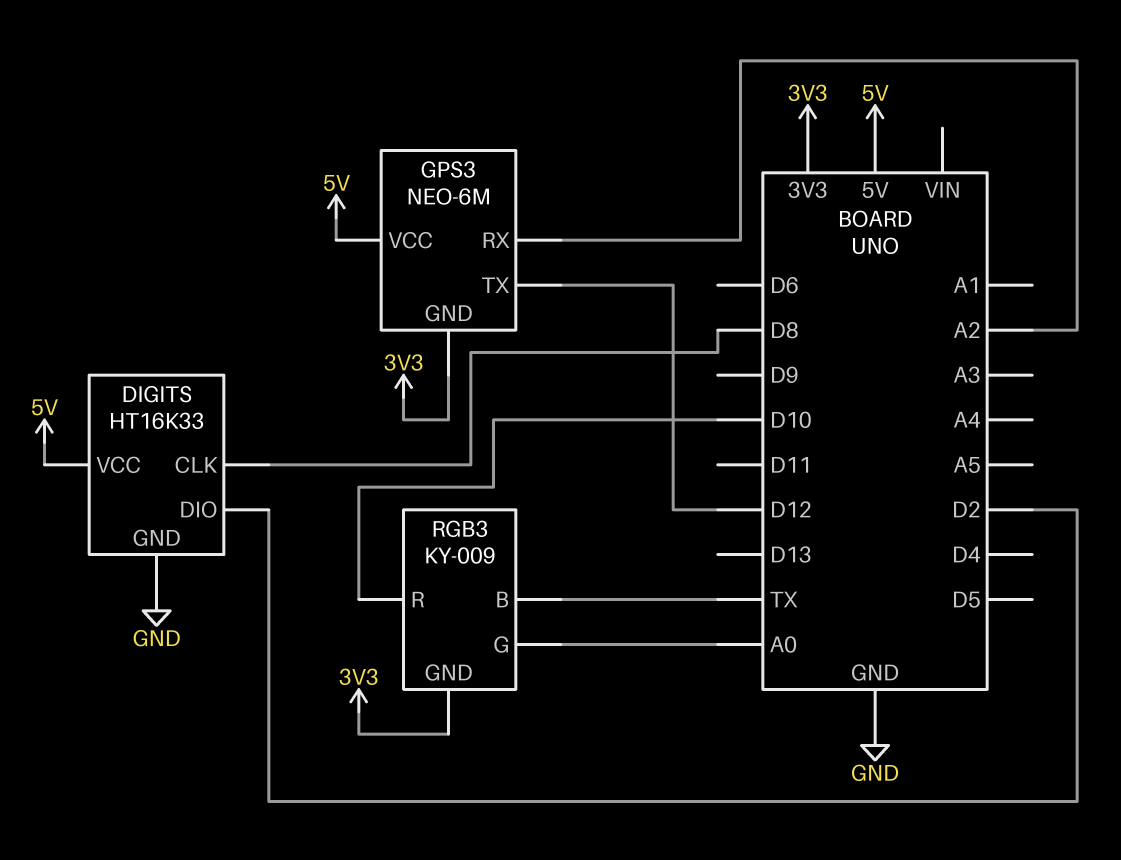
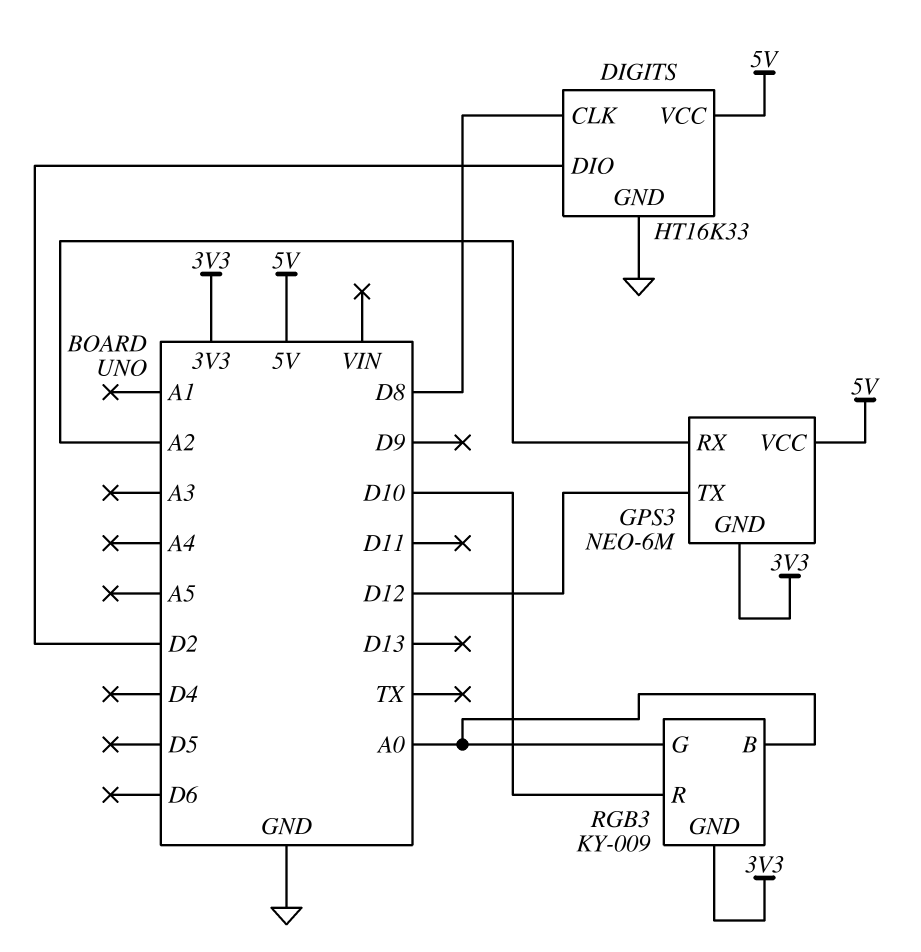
RGB3 pin B: TX -> A0

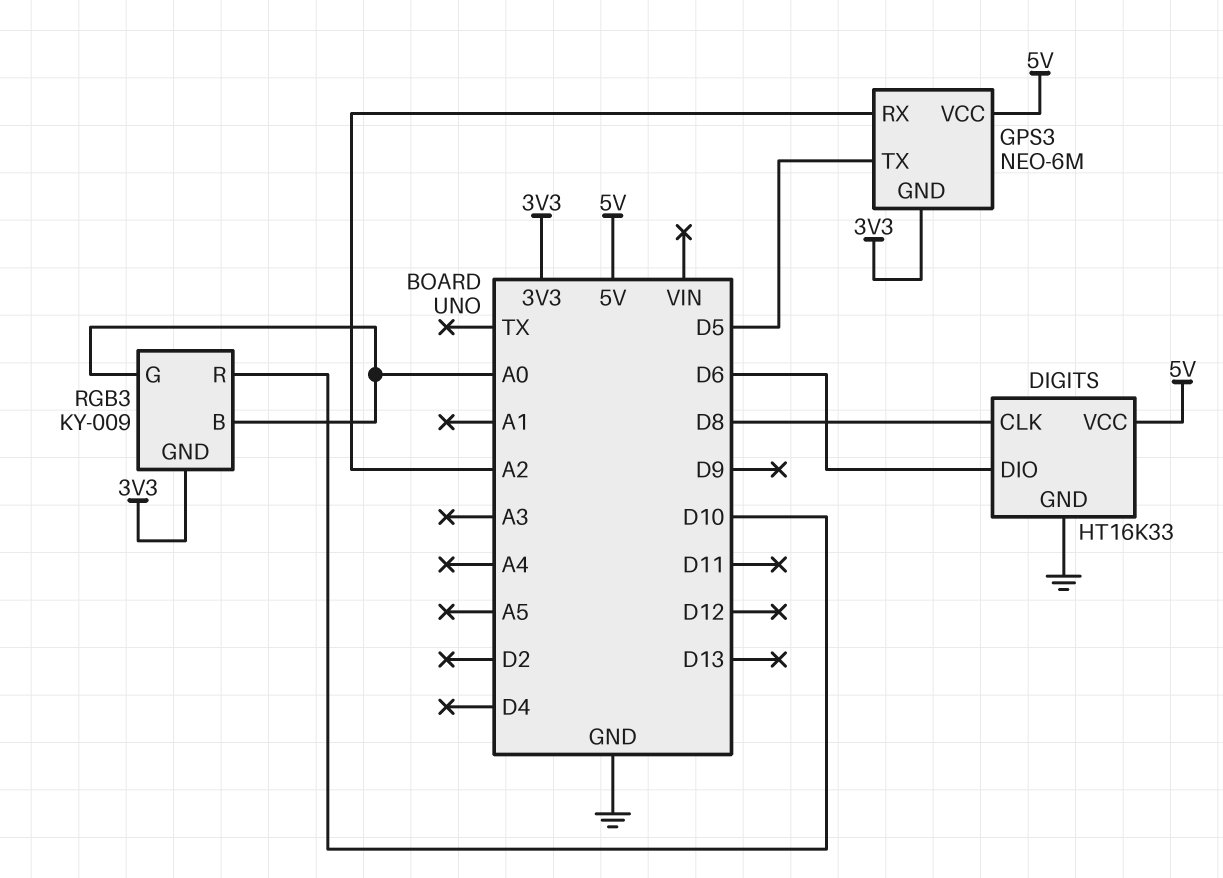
DIGITS pin DIO: D2 -> D6
GPS3 pin TX: D12 -> D5

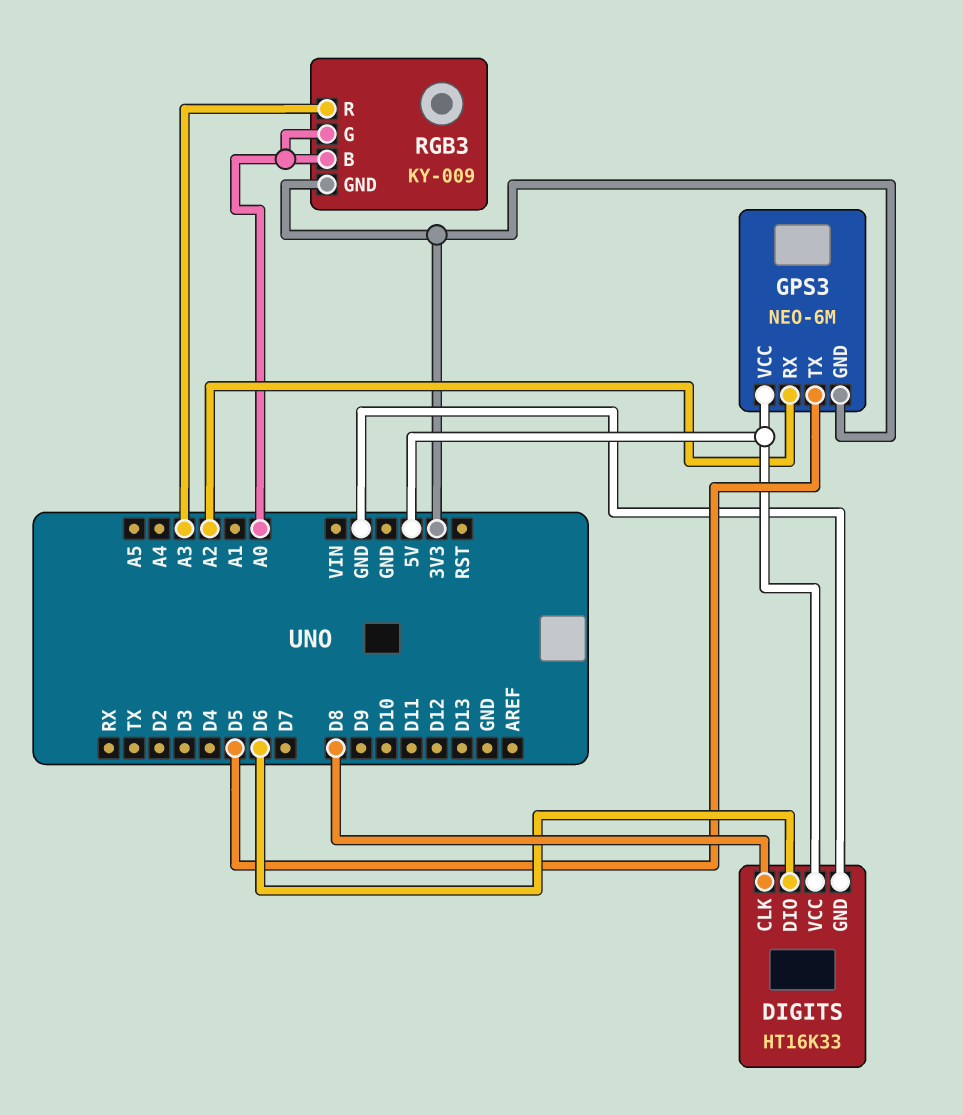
RGB3 pin R: D10 -> A3

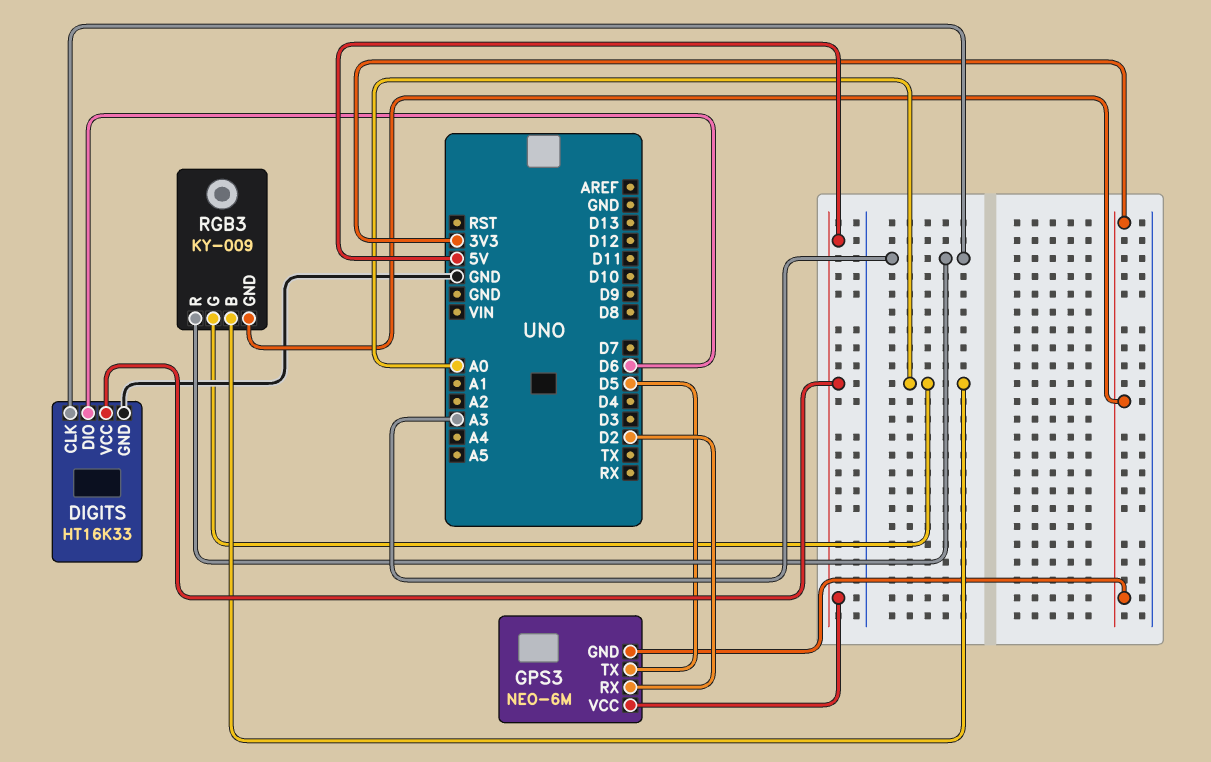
DIGITS pin CLK: D8 -> A3
GPS3 pin RX: A2 -> D2

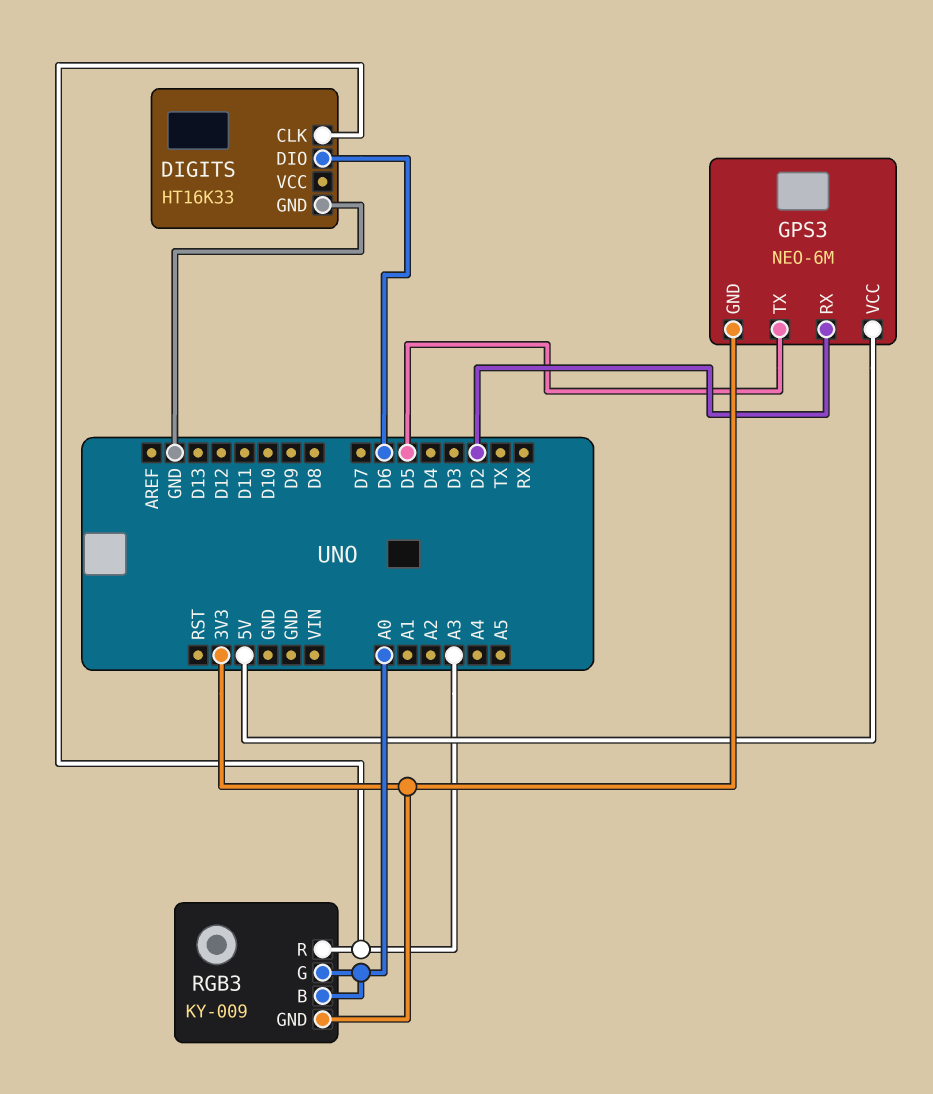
DIGITS pin VCC: 5V -> none

